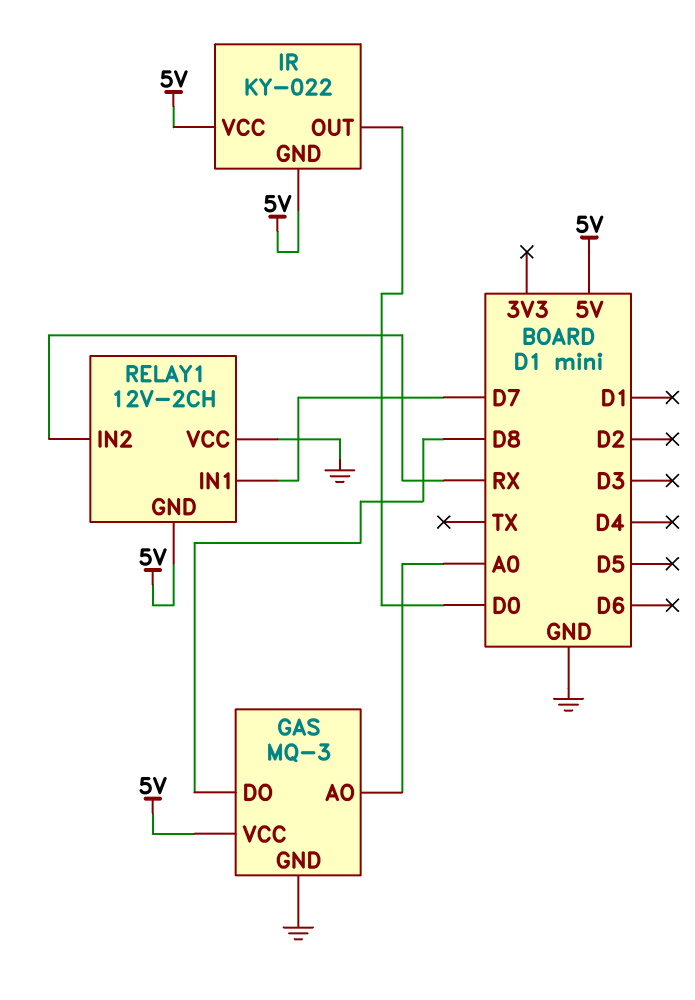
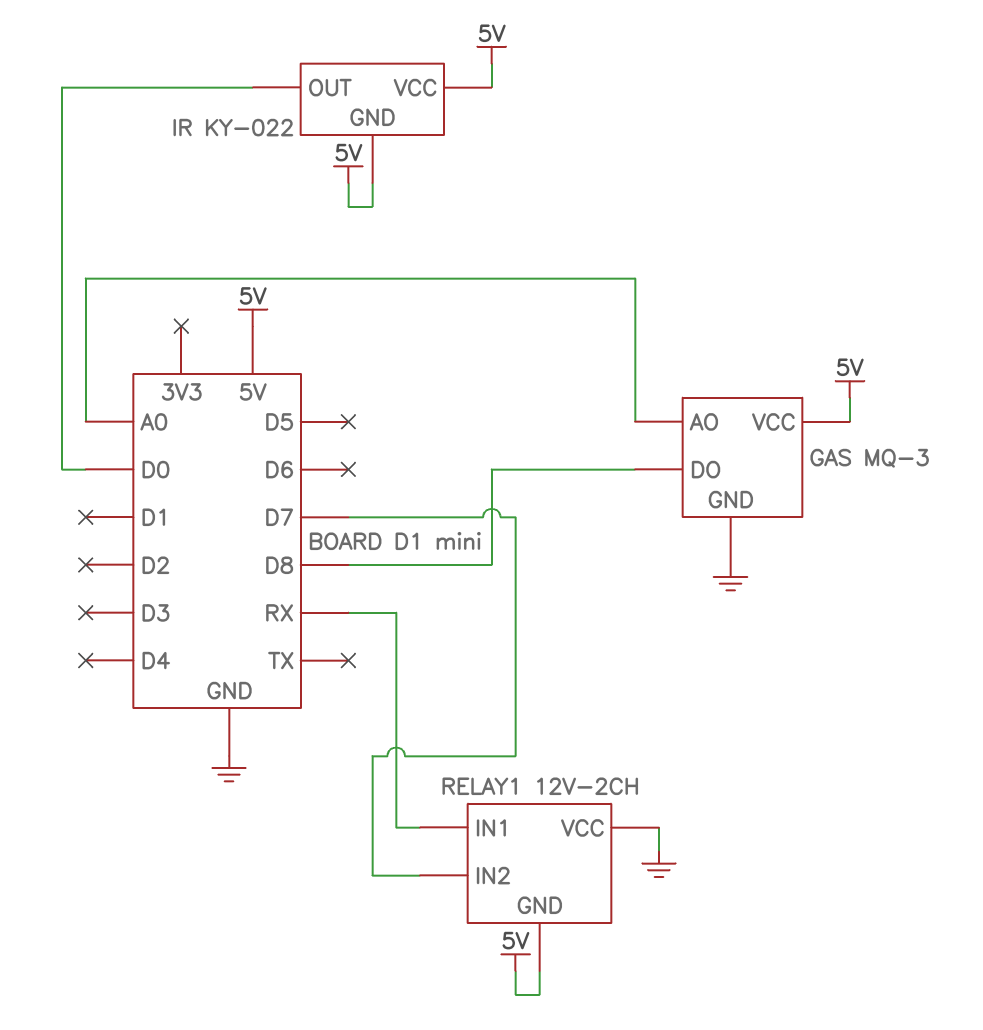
RELAY1 pin IN1: D7 -> RX
RELAY1 pin IN2: RX -> D7

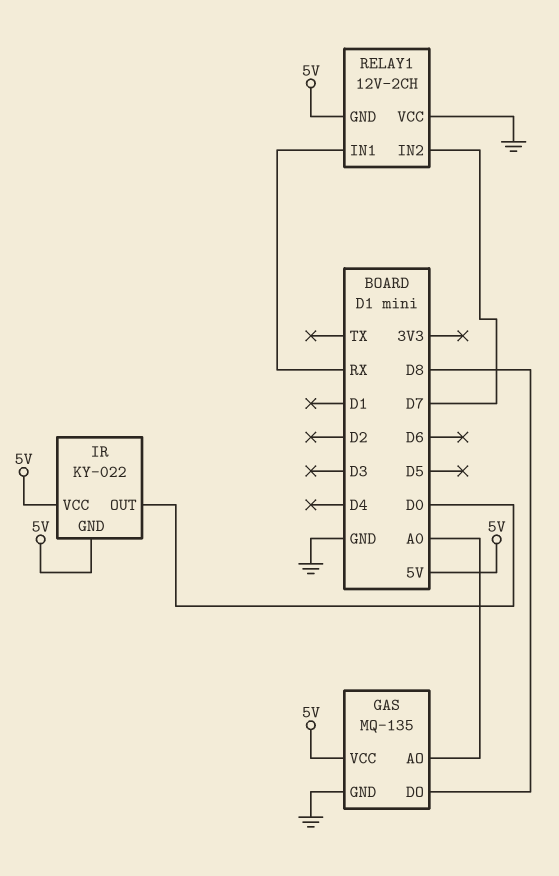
GAS: MQ-3 -> MQ-135

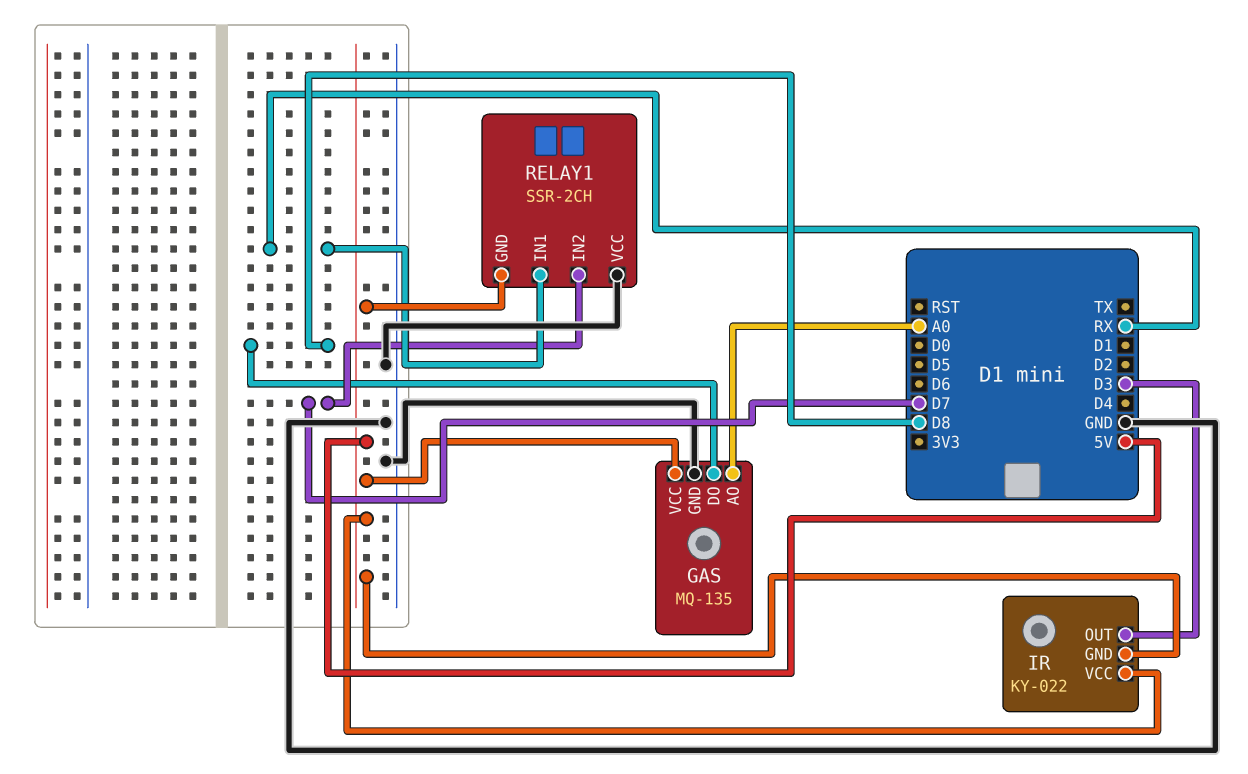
IR pin OUT: D0 -> D3
RELAY1: 12V-2CH -> SSR-2CH

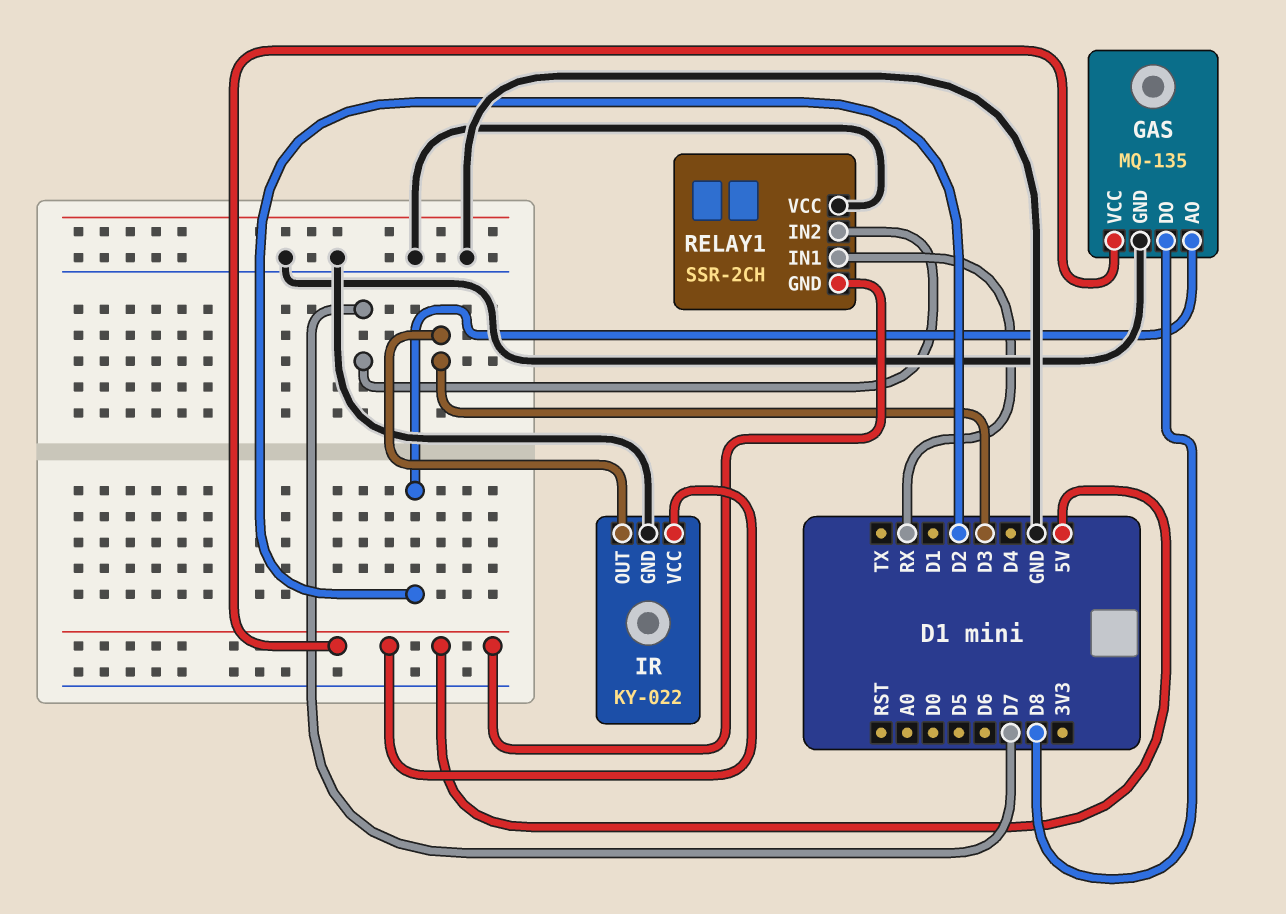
GAS pin AO: A0 -> D2
IR pin GND: 5V -> GND

